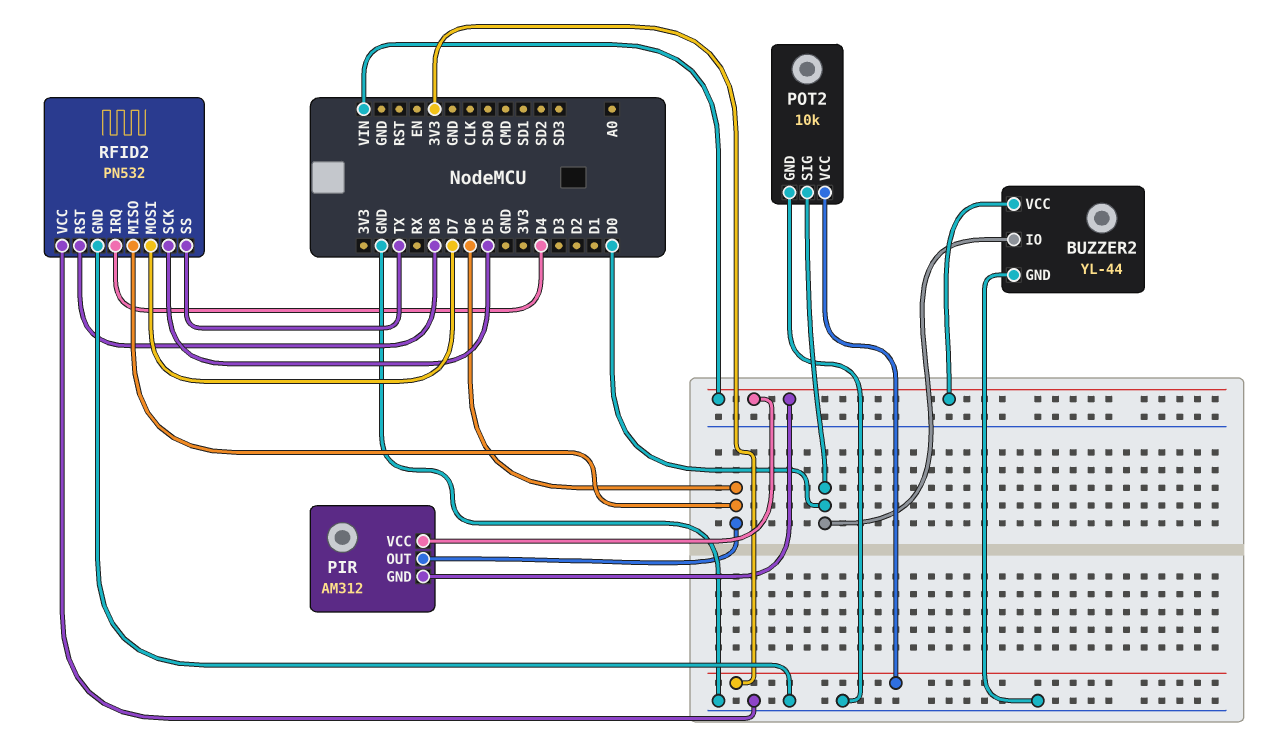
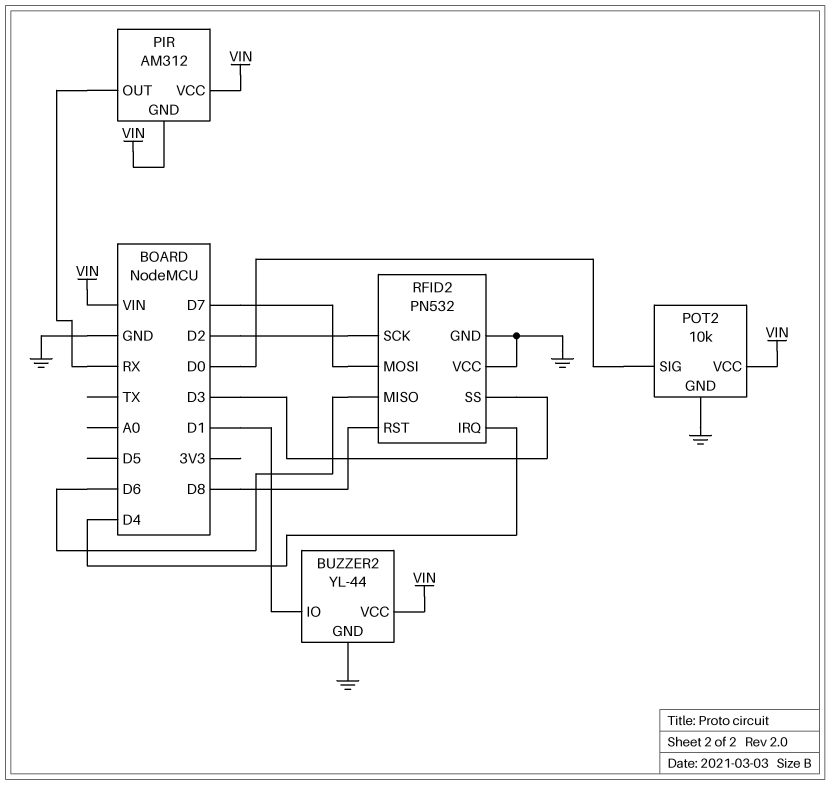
BUZZER2 pin IO: D0 -> D1
PIR pin OUT: D6 -> RX
POT2 pin VCC: 3V3 -> VIN
RFID2 pin SCK: D5 -> D2
RFID2 pin SS: TX -> D3

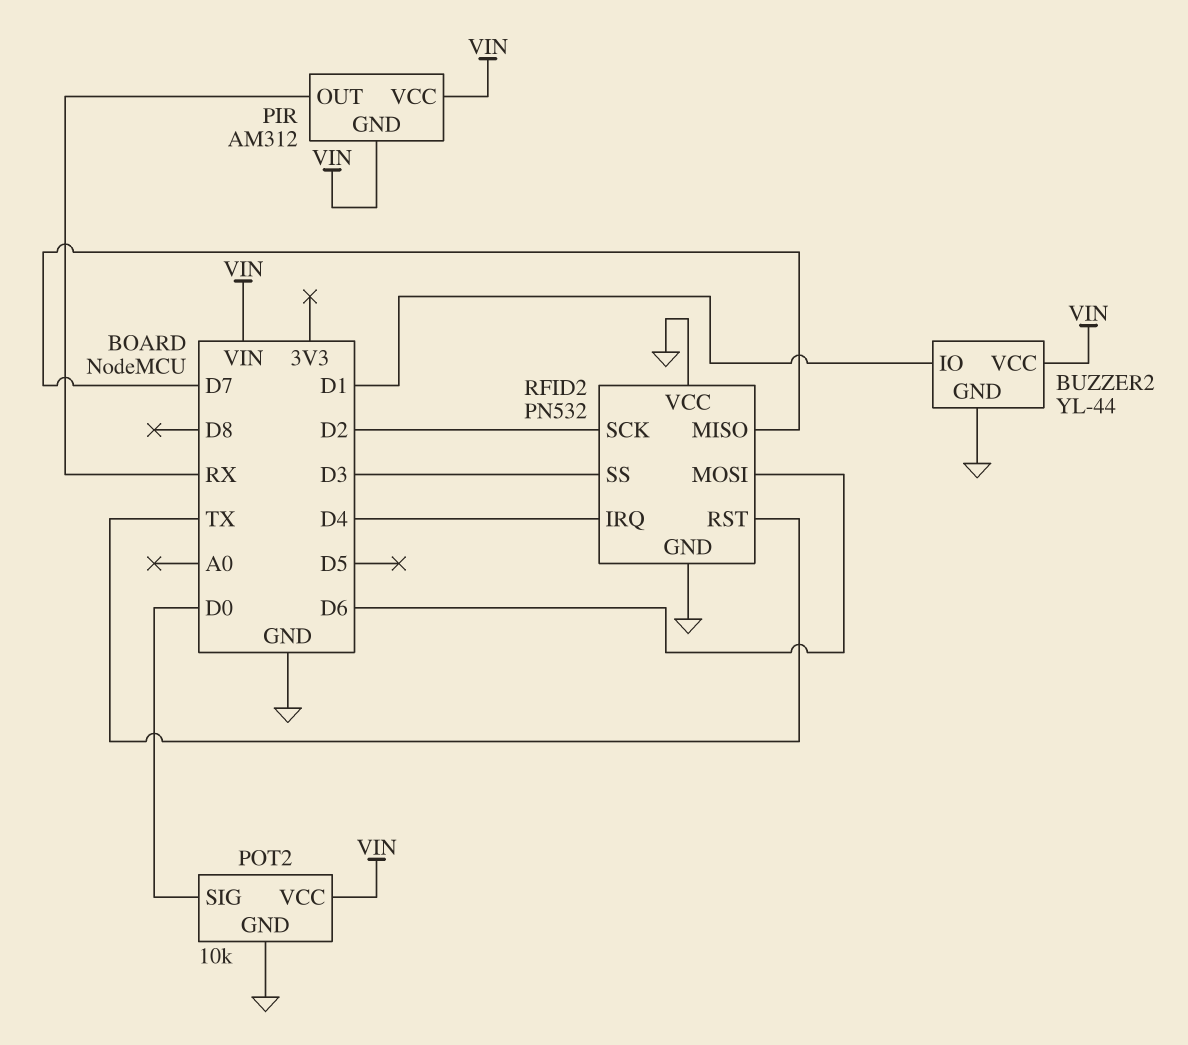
RFID2 pin MISO: D6 -> D7
RFID2 pin MOSI: D7 -> D6
RFID2 pin RST: D8 -> TX

